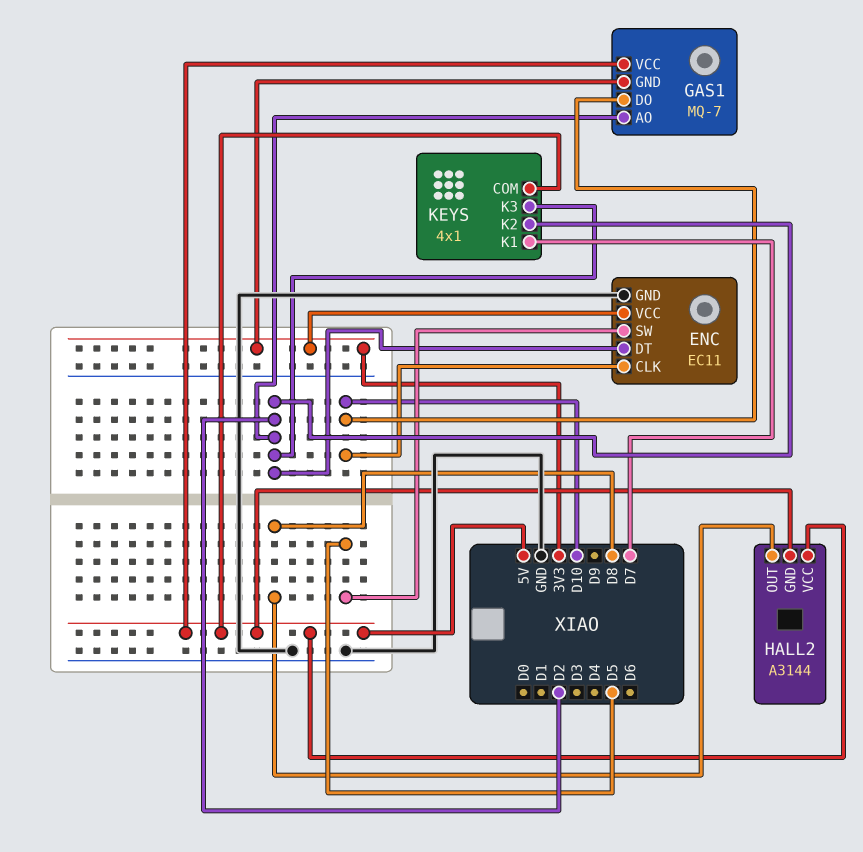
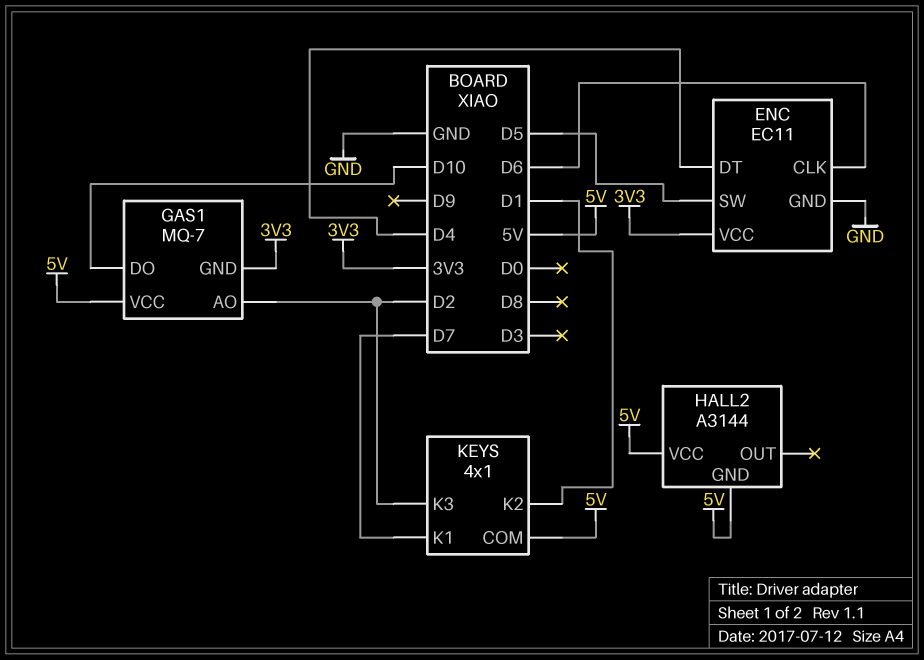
ENC pin CLK: D10 -> D6
ENC pin DT: D2 -> D4
HALL2 pin OUT: D8 -> none
KEYS pin K2: D2 -> D1

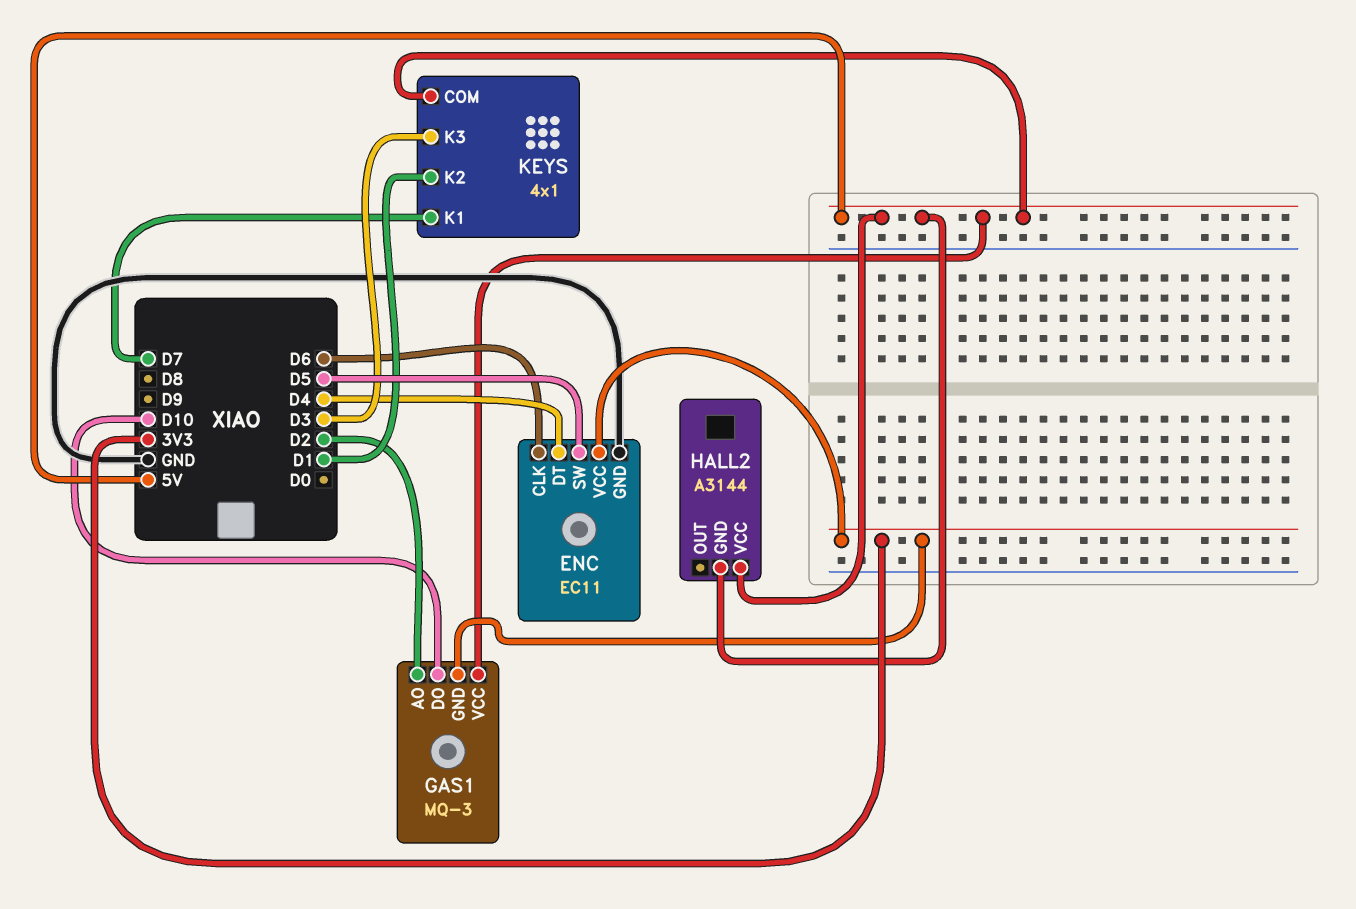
GAS1: MQ-7 -> MQ-3
KEYS pin K3: D2 -> D3

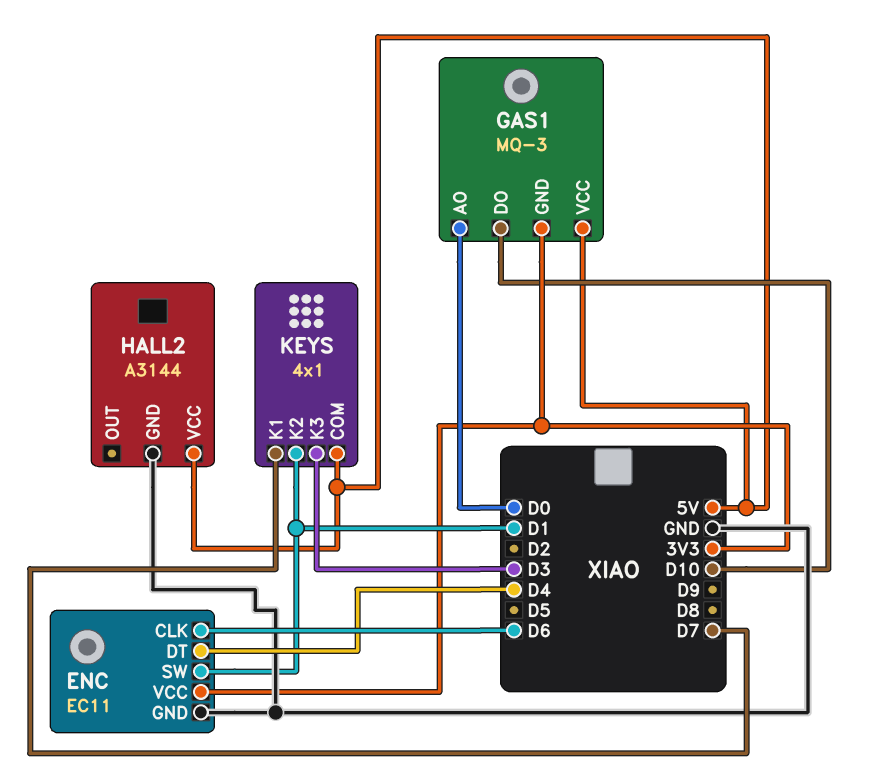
ENC pin SW: D5 -> D1
GAS1 pin AO: D2 -> D0
HALL2 pin GND: 5V -> GND

